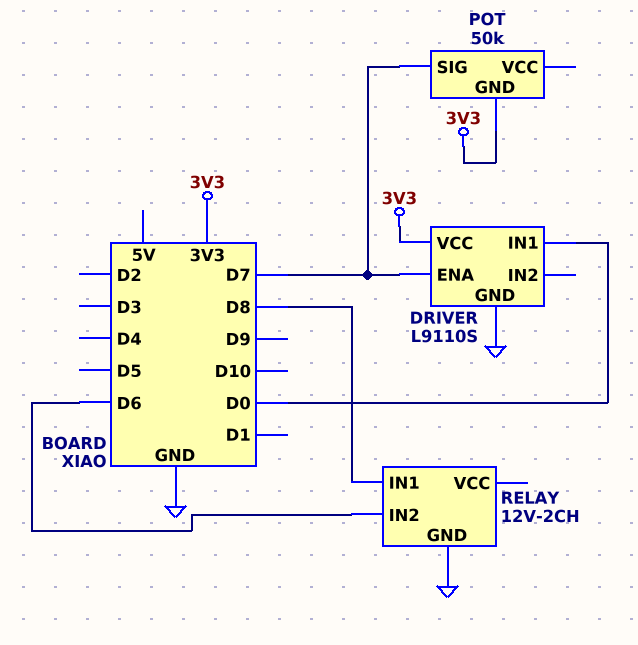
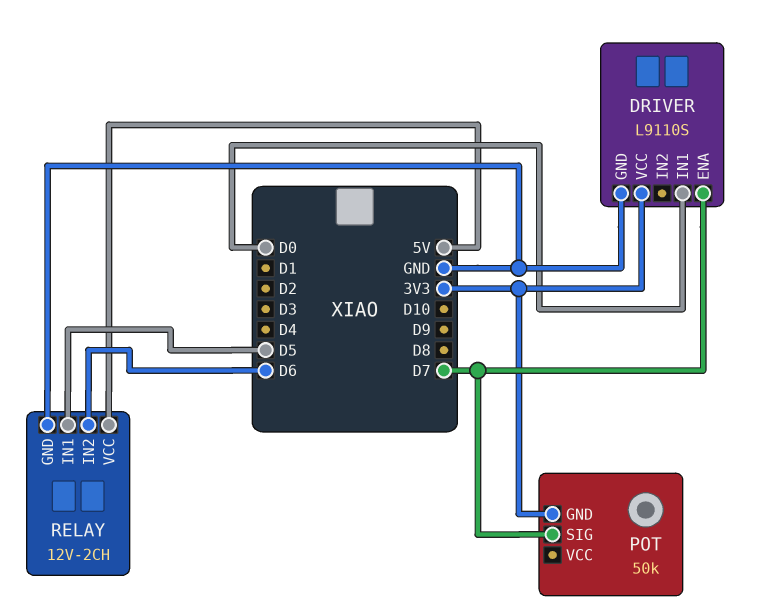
RELAY pin IN1: D8 -> D5
RELAY pin VCC: none -> 5V

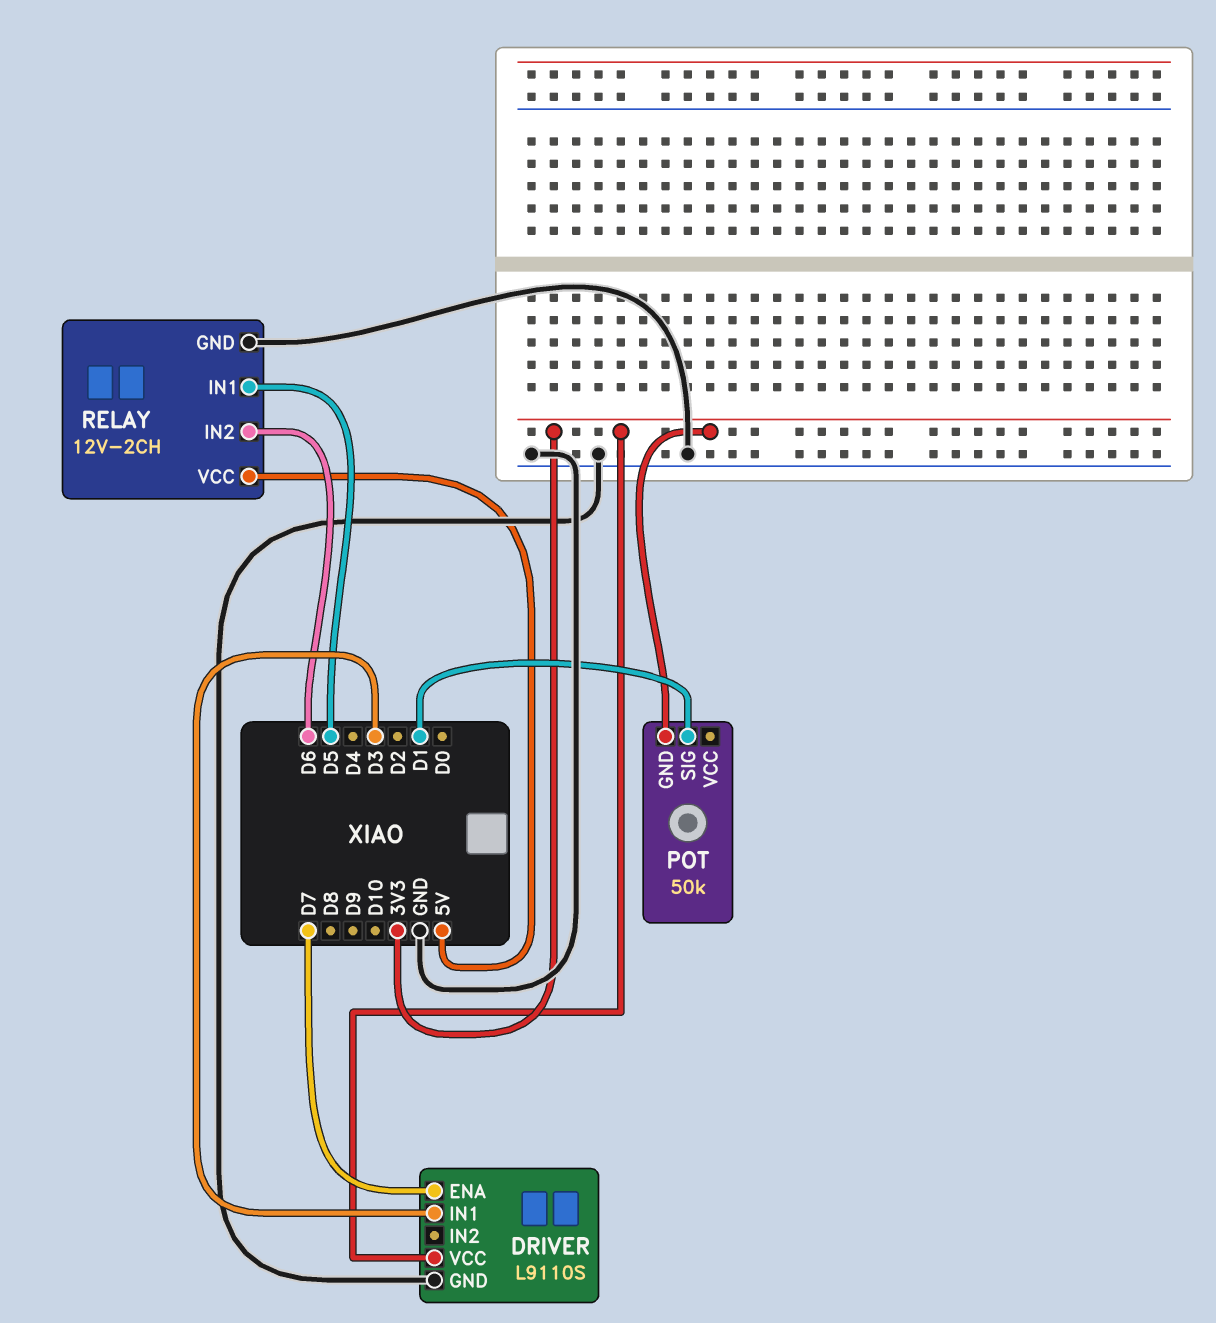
DRIVER pin IN1: D0 -> D3
POT pin SIG: D7 -> D1

